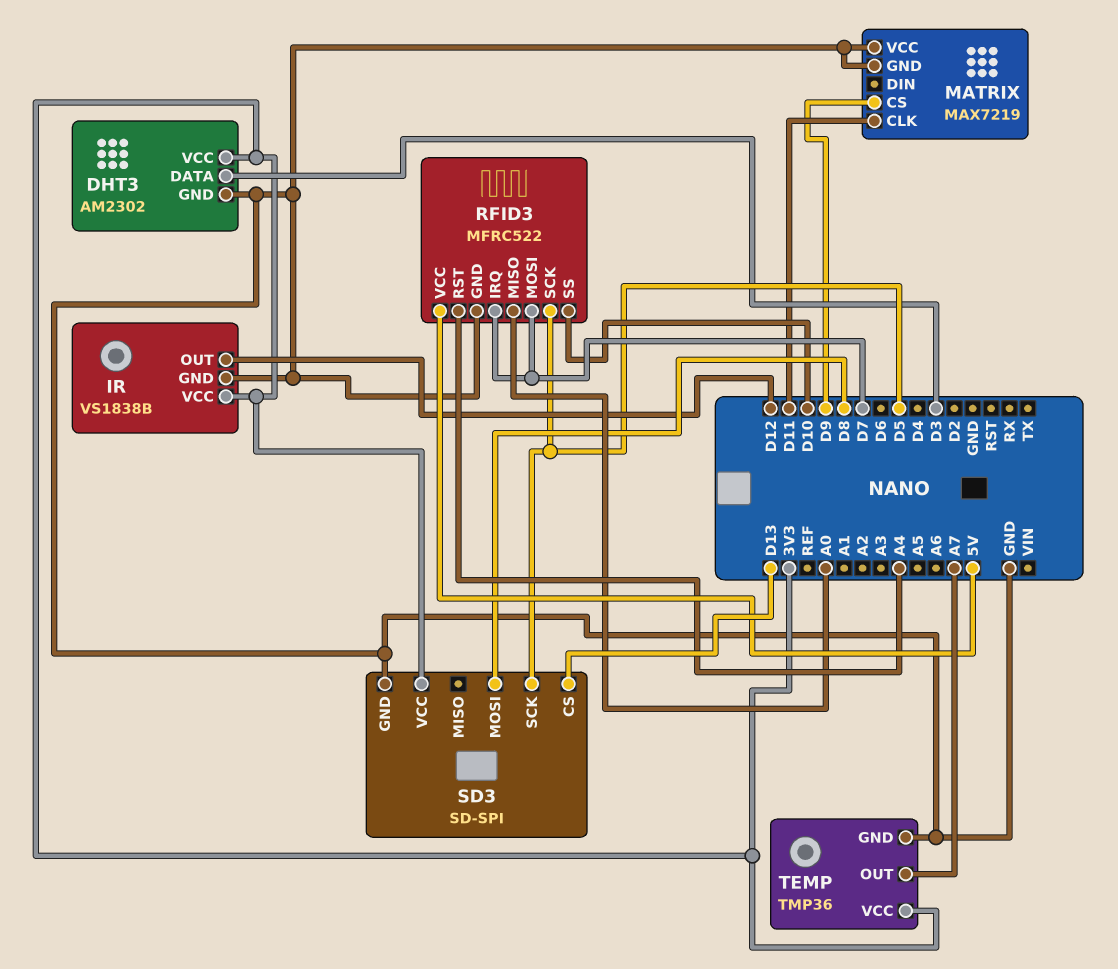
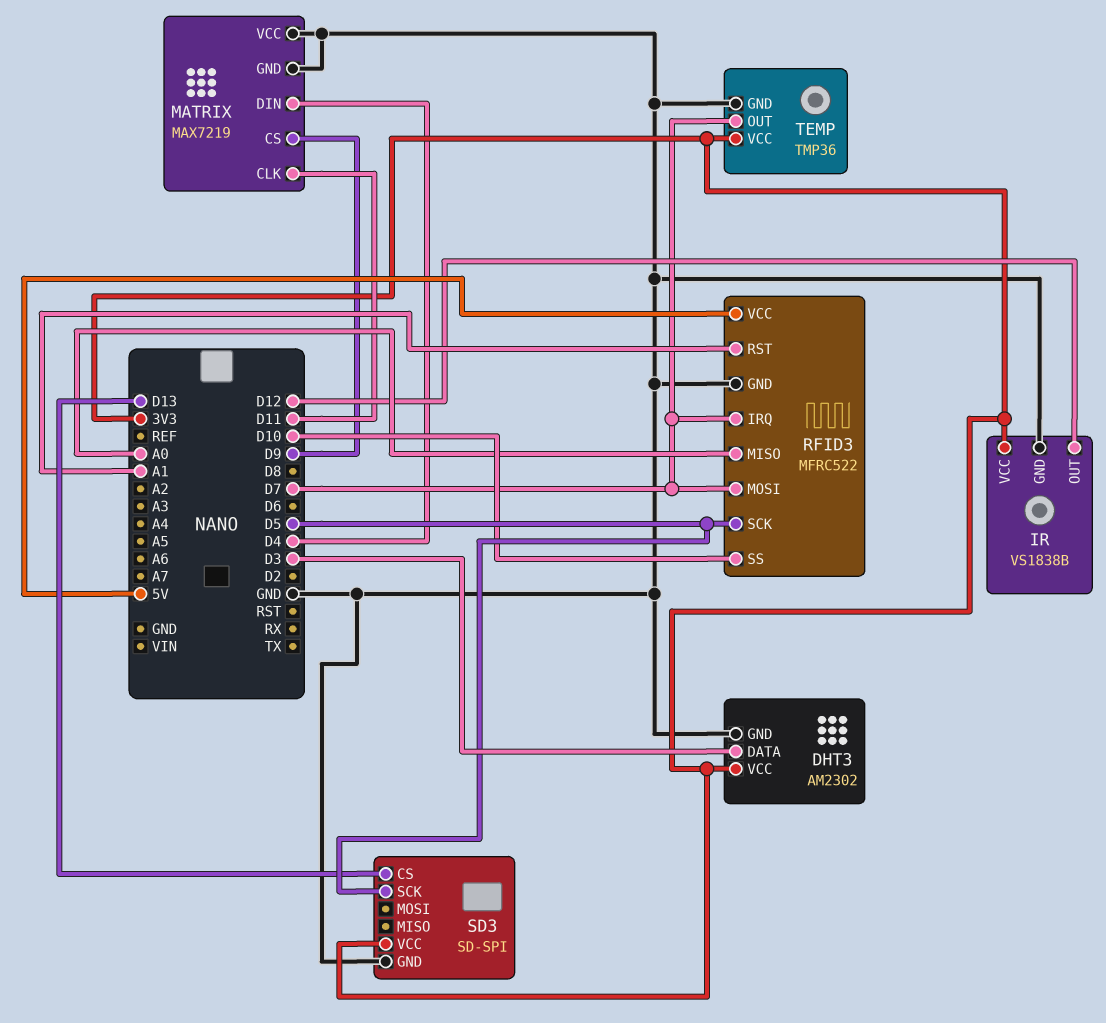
MATRIX pin DIN: none -> D4
RFID3 pin RST: A4 -> A1
SD3 pin MOSI: D8 -> none
TEMP pin OUT: A7 -> D7

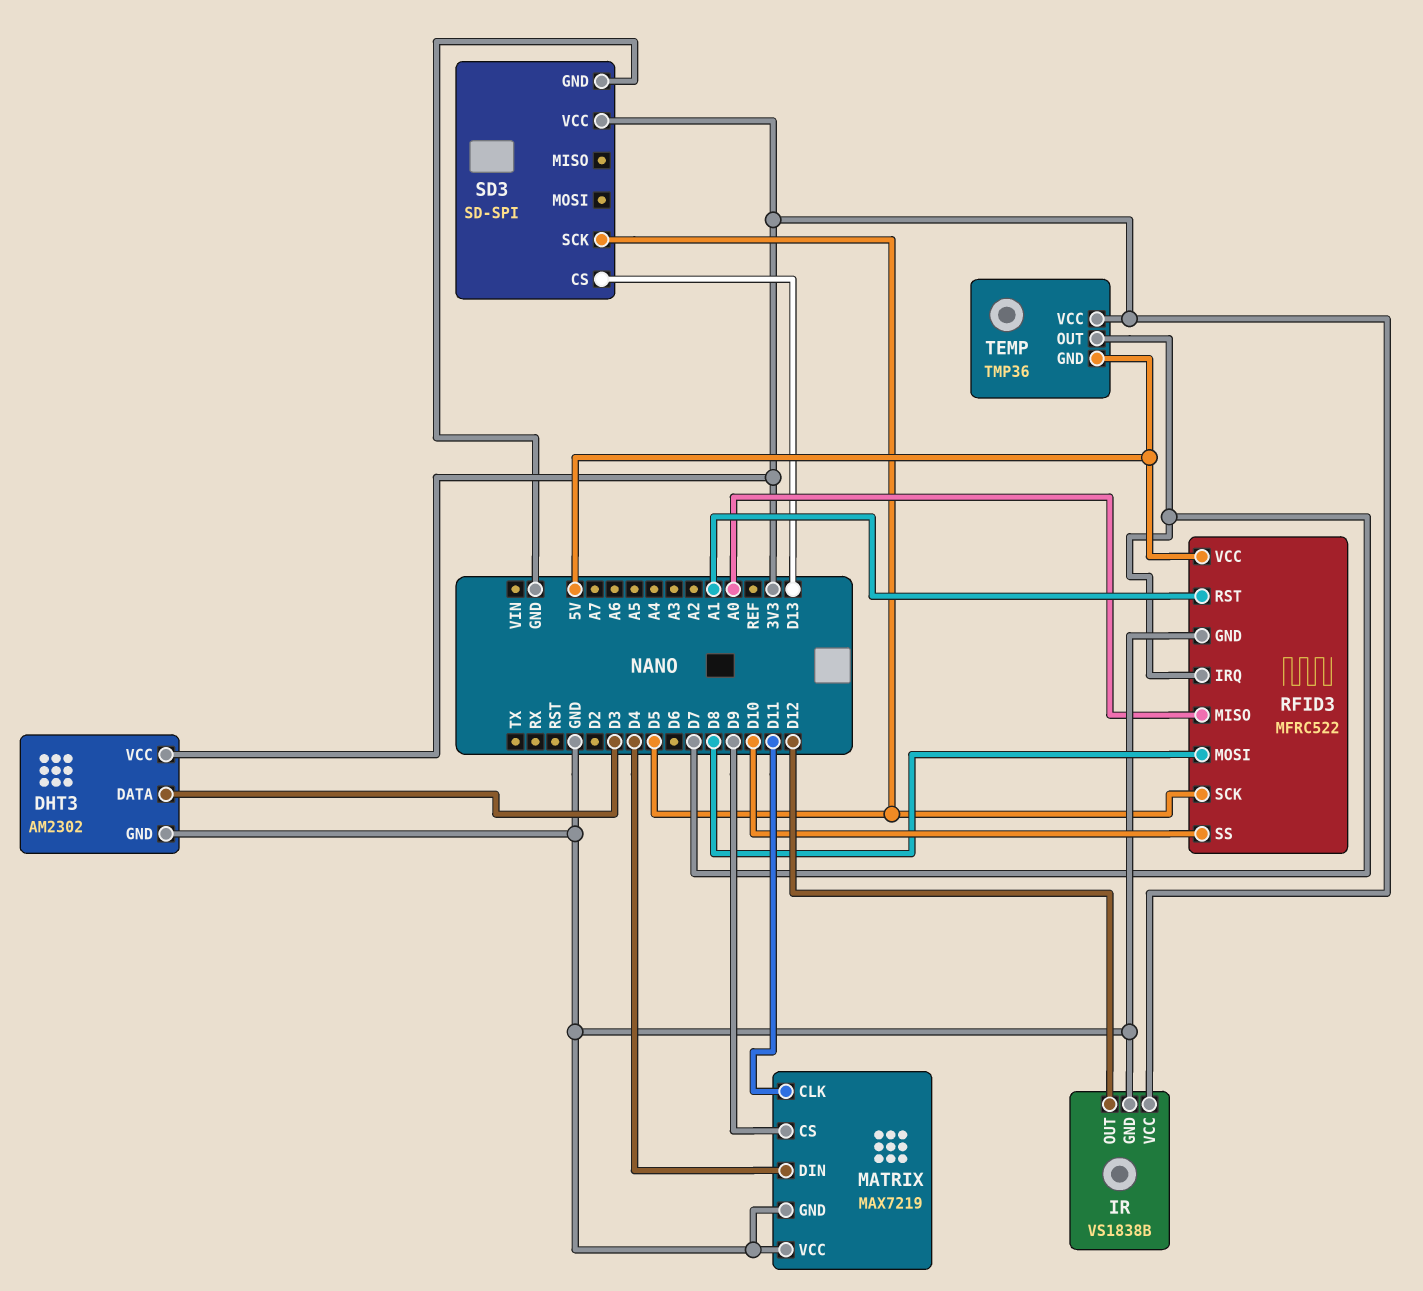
RFID3 pin MOSI: D7 -> D8
TEMP pin GND: GND -> 5V

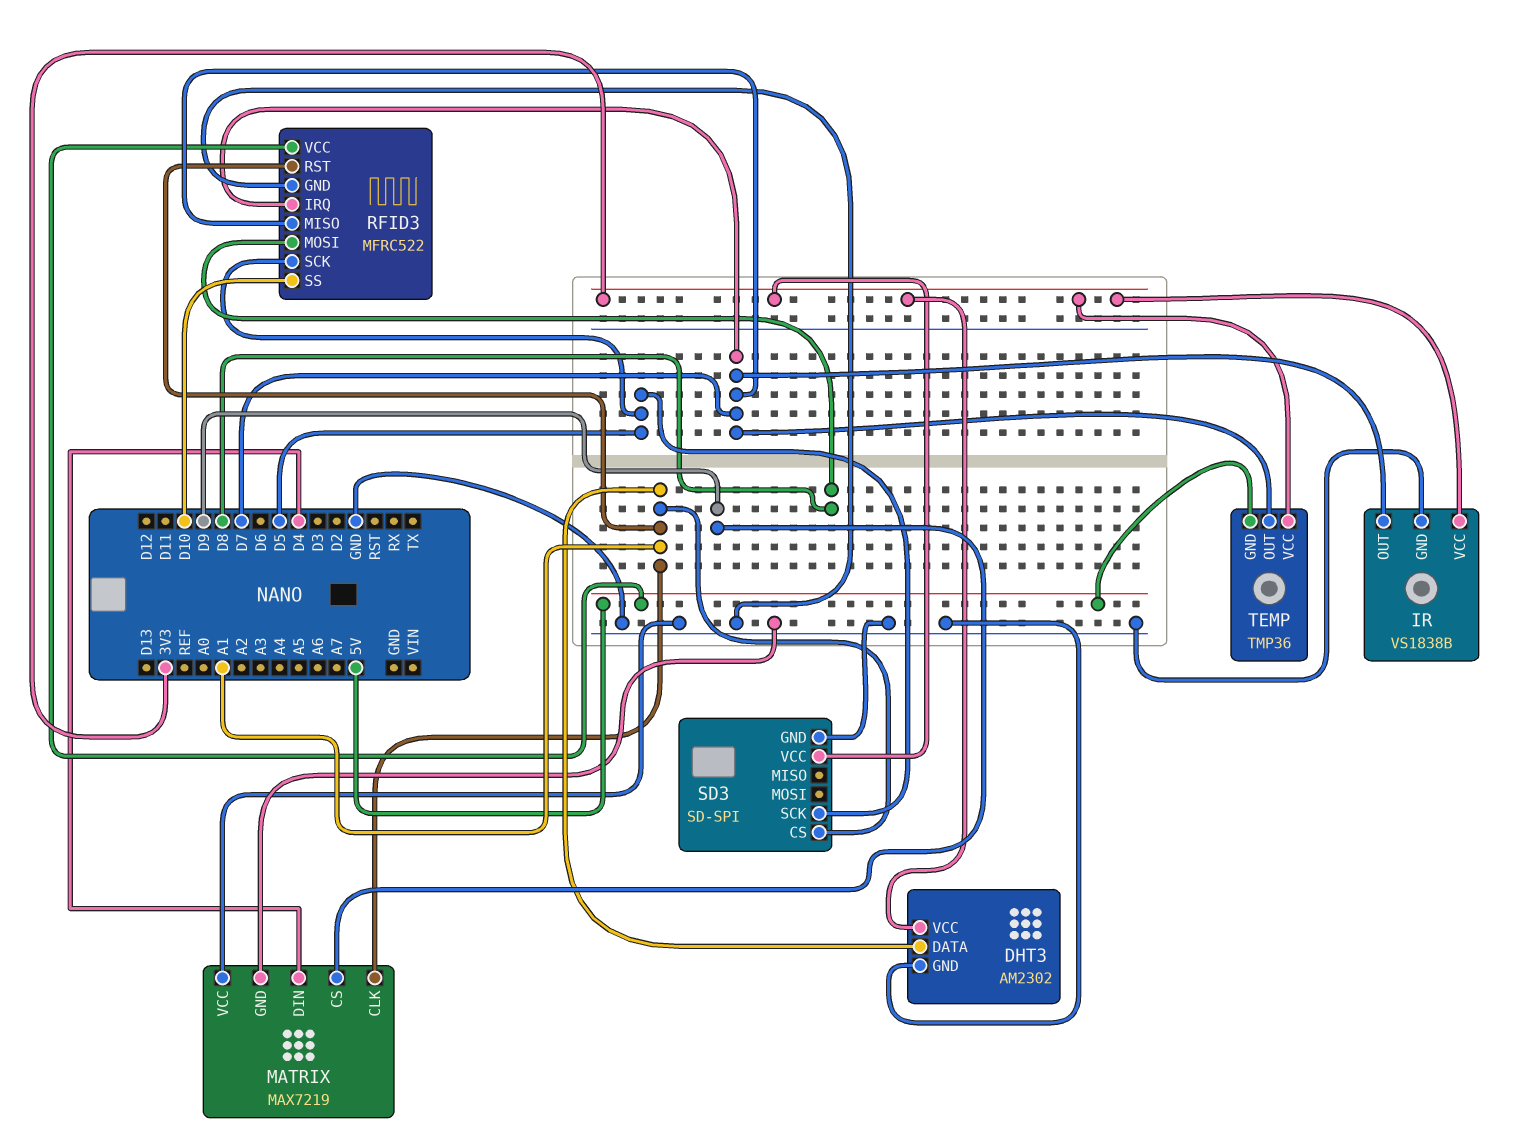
DHT3 pin DATA: D3 -> A1
IR pin OUT: D12 -> D7
MATRIX pin CLK: D11 -> A1
RFID3 pin MISO: A0 -> D7
SD3 pin CS: D13 -> A1

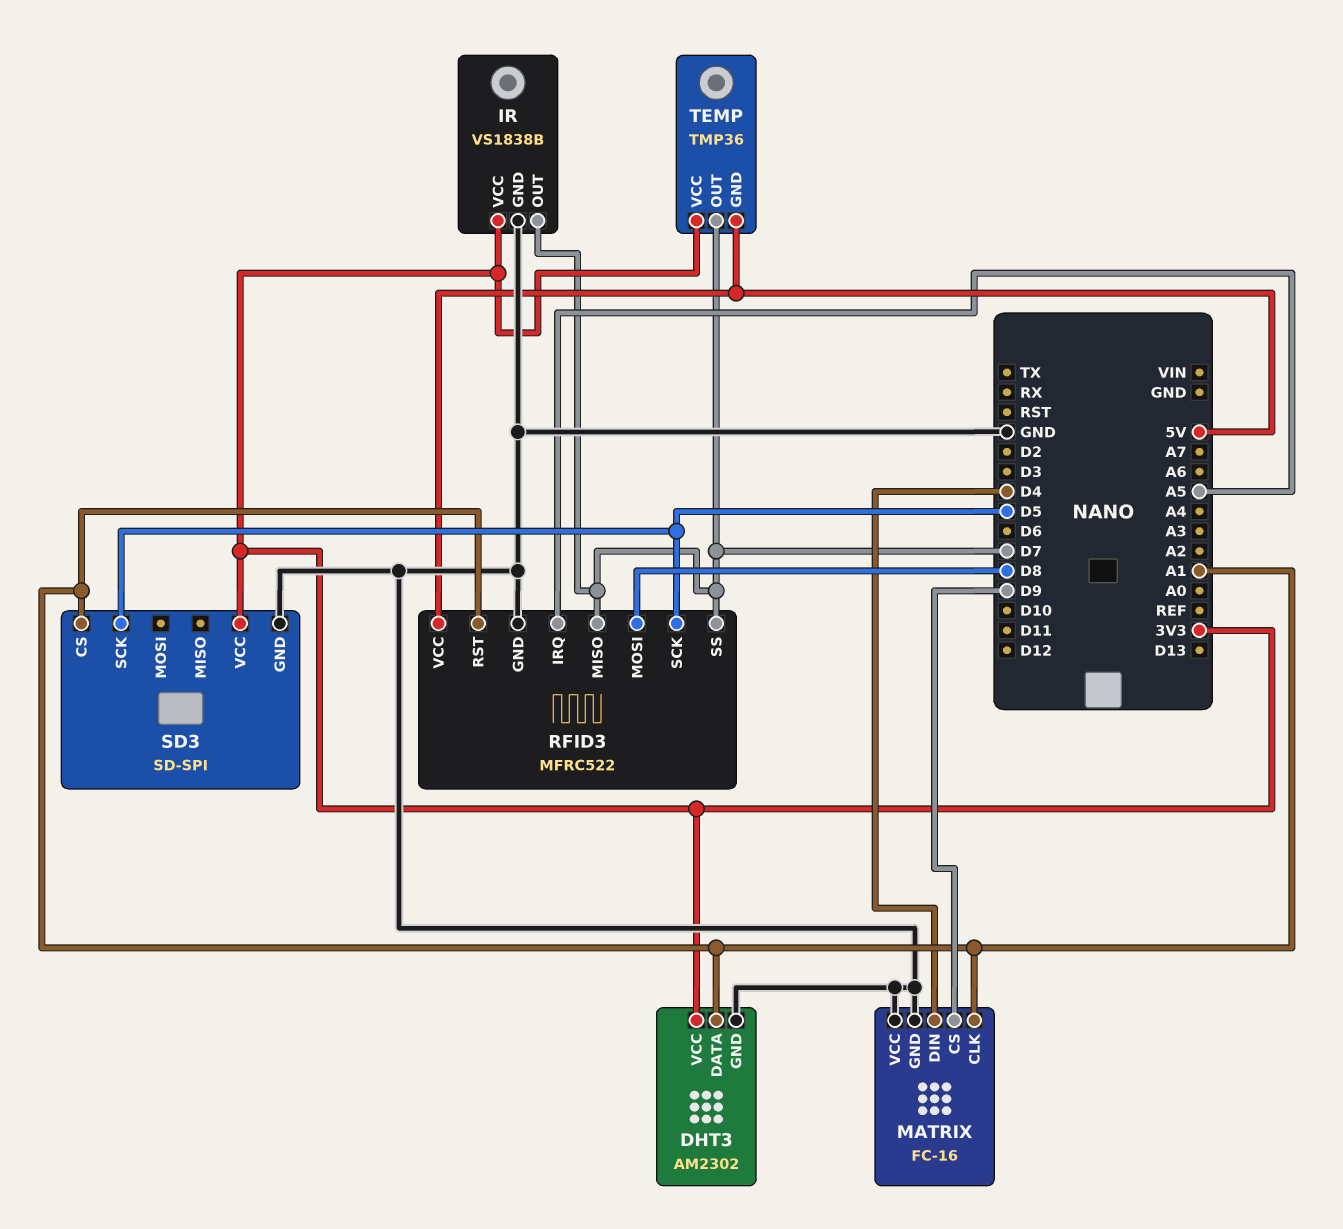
MATRIX: MAX7219 -> FC-16
RFID3 pin IRQ: D7 -> A5
RFID3 pin SS: D10 -> D7

